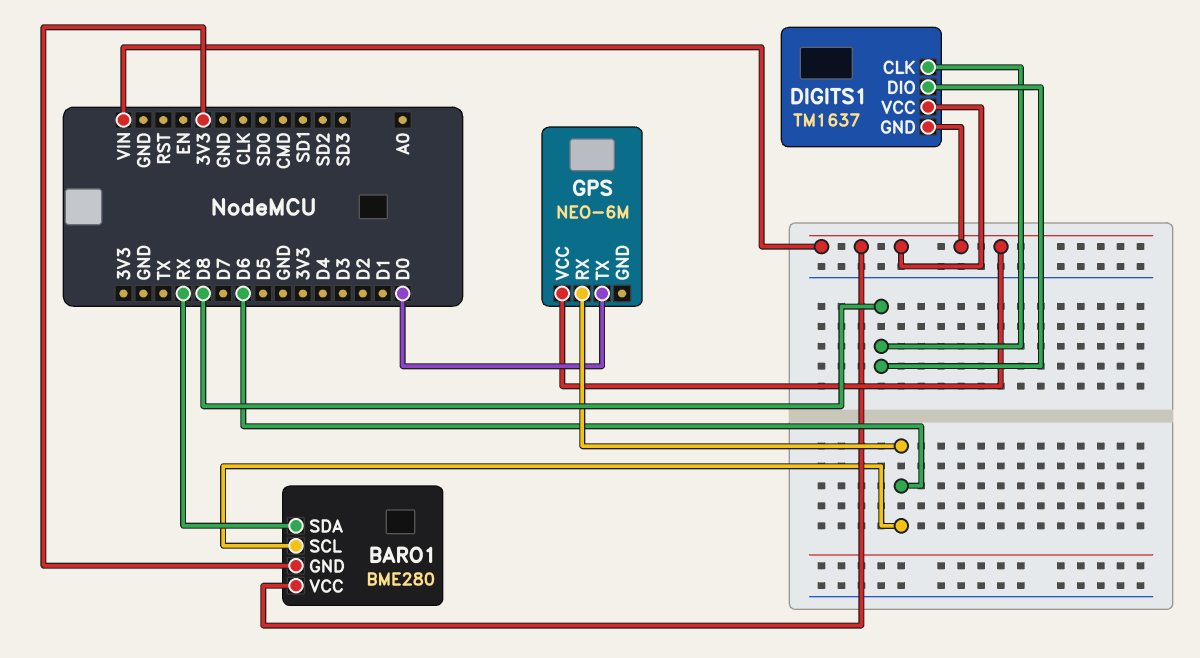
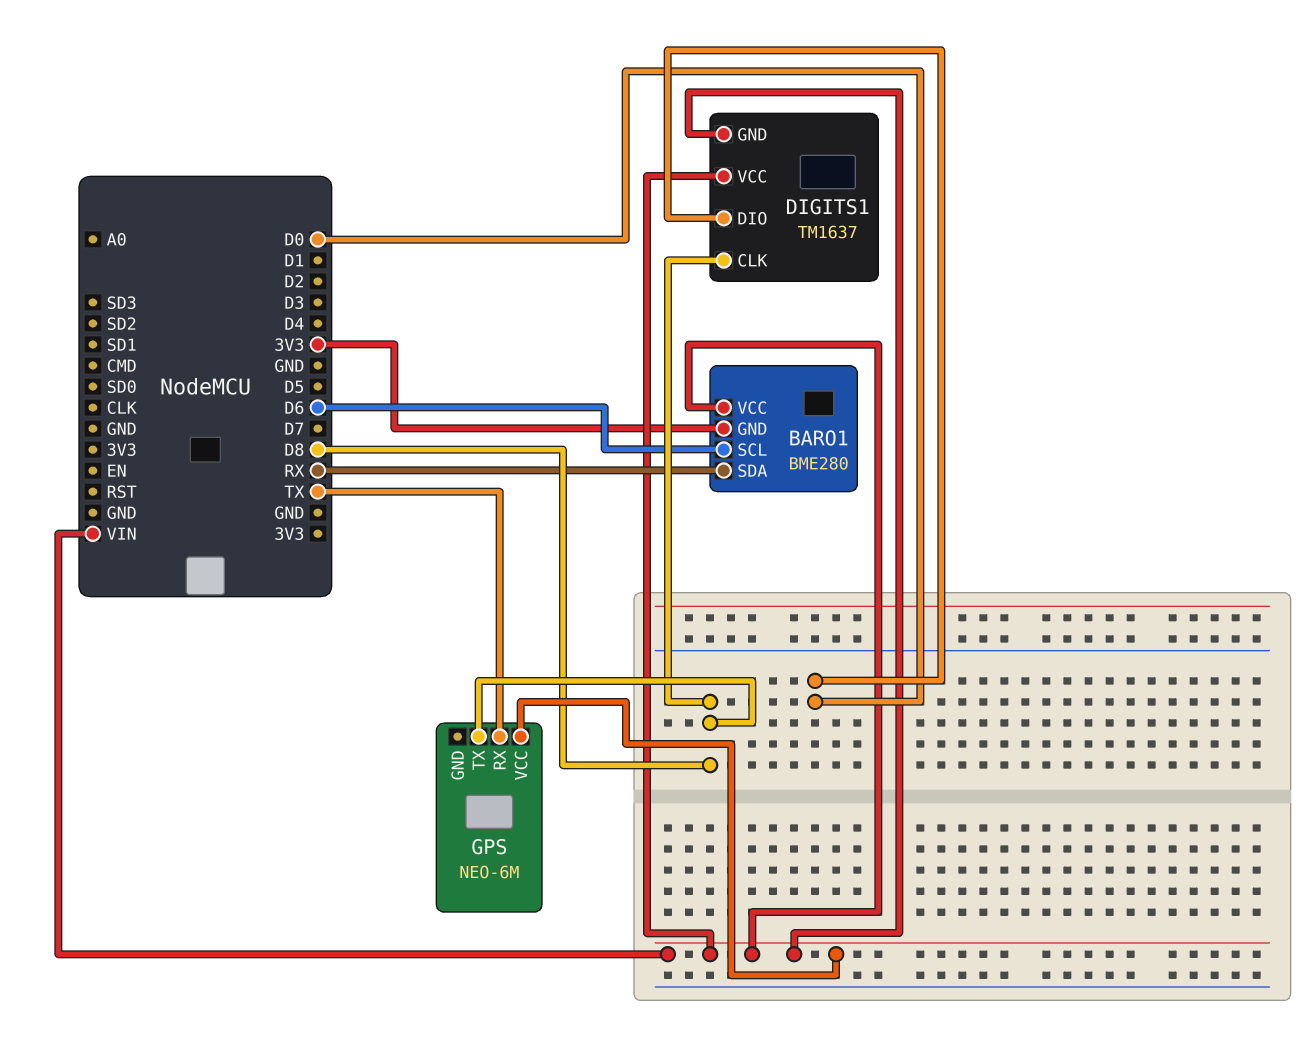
DIGITS1 pin DIO: D8 -> D0
GPS pin RX: D6 -> TX
GPS pin TX: D0 -> D8

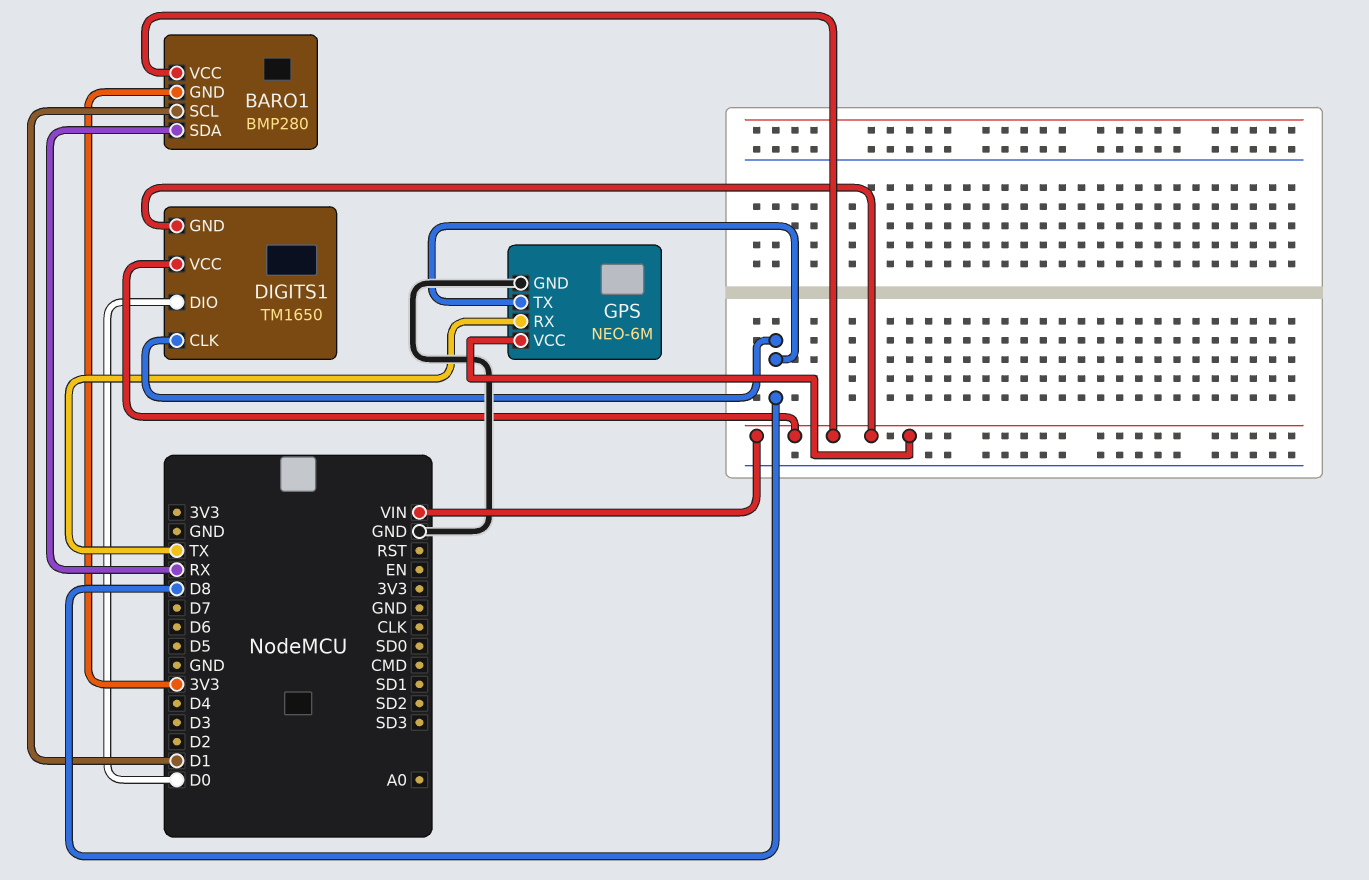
BARO1: BME280 -> BMP280
BARO1 pin SCL: D6 -> D1
DIGITS1: TM1637 -> TM1650
GPS pin GND: none -> GND

